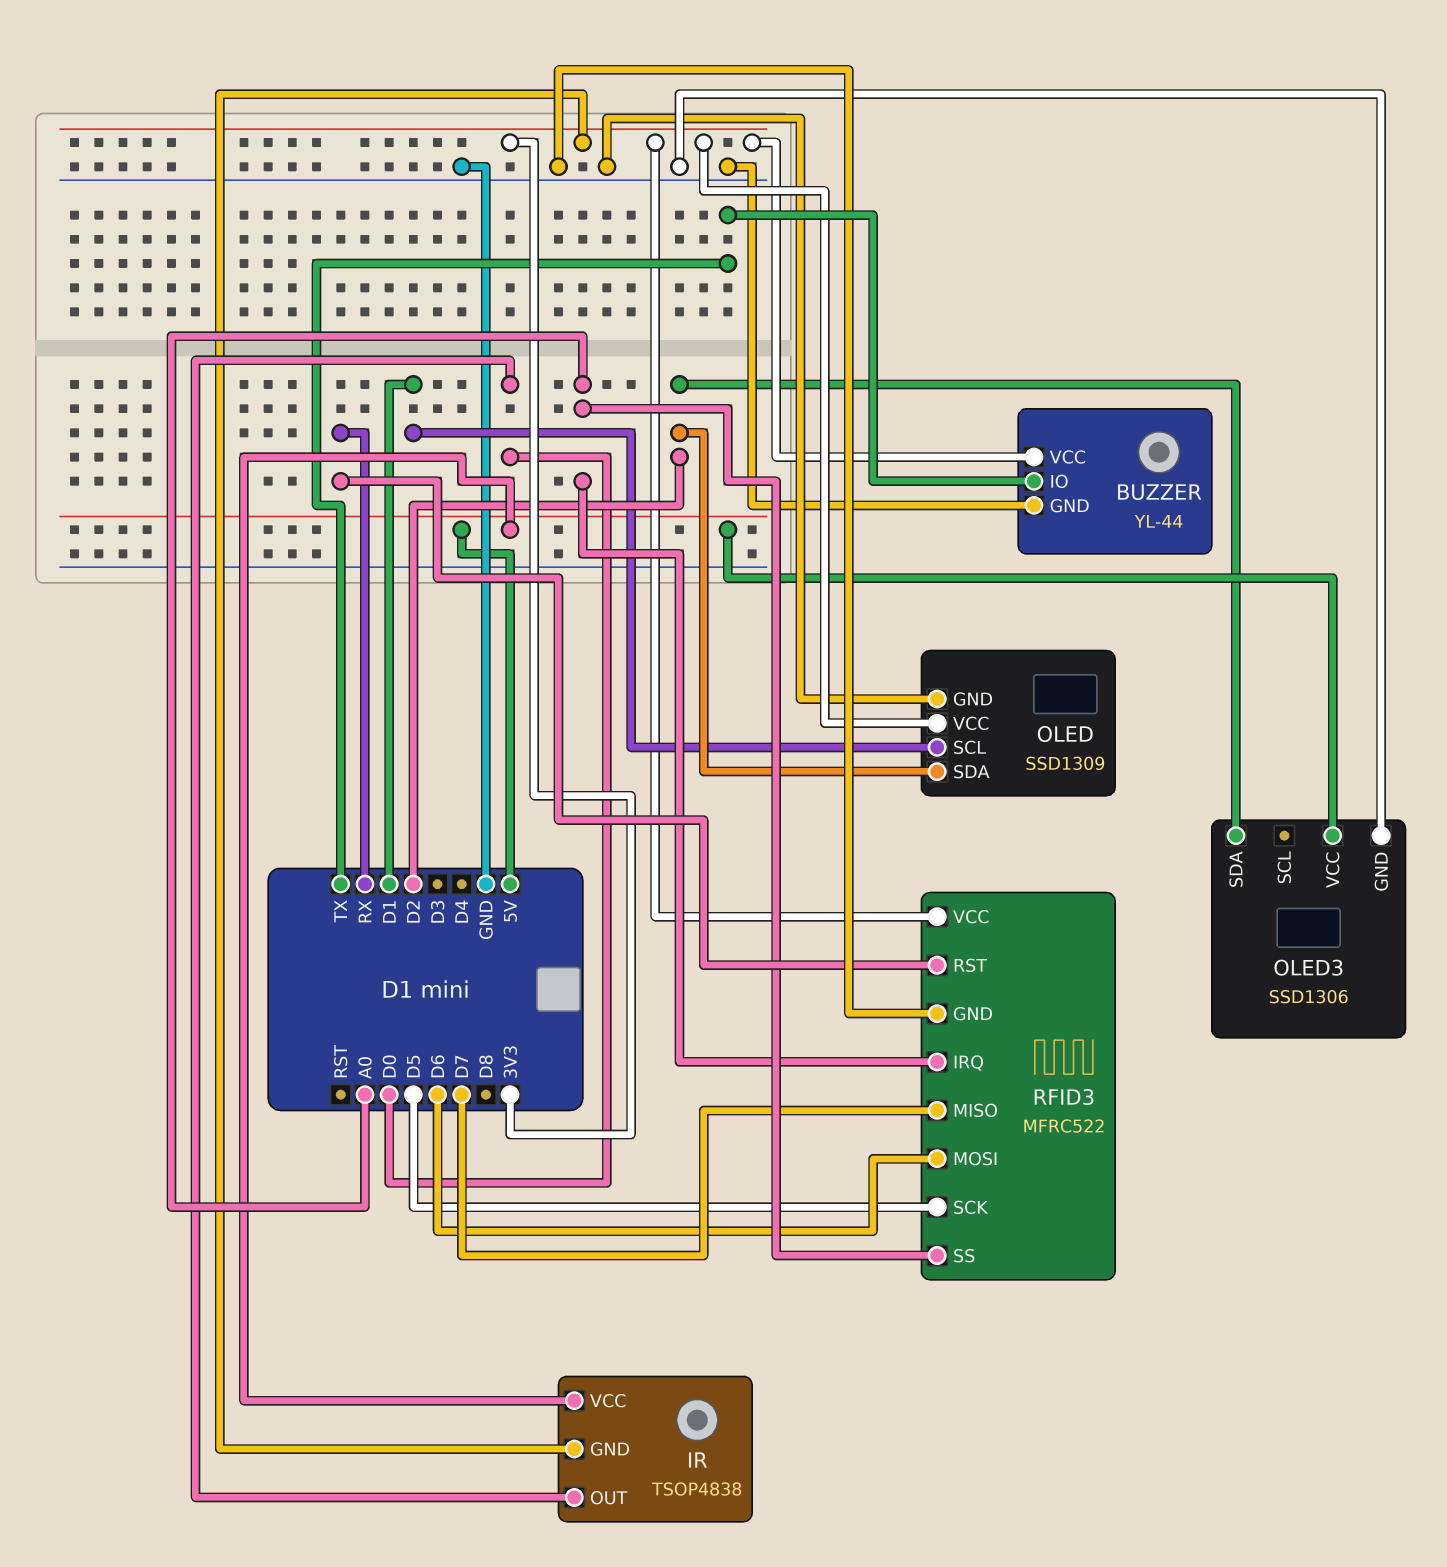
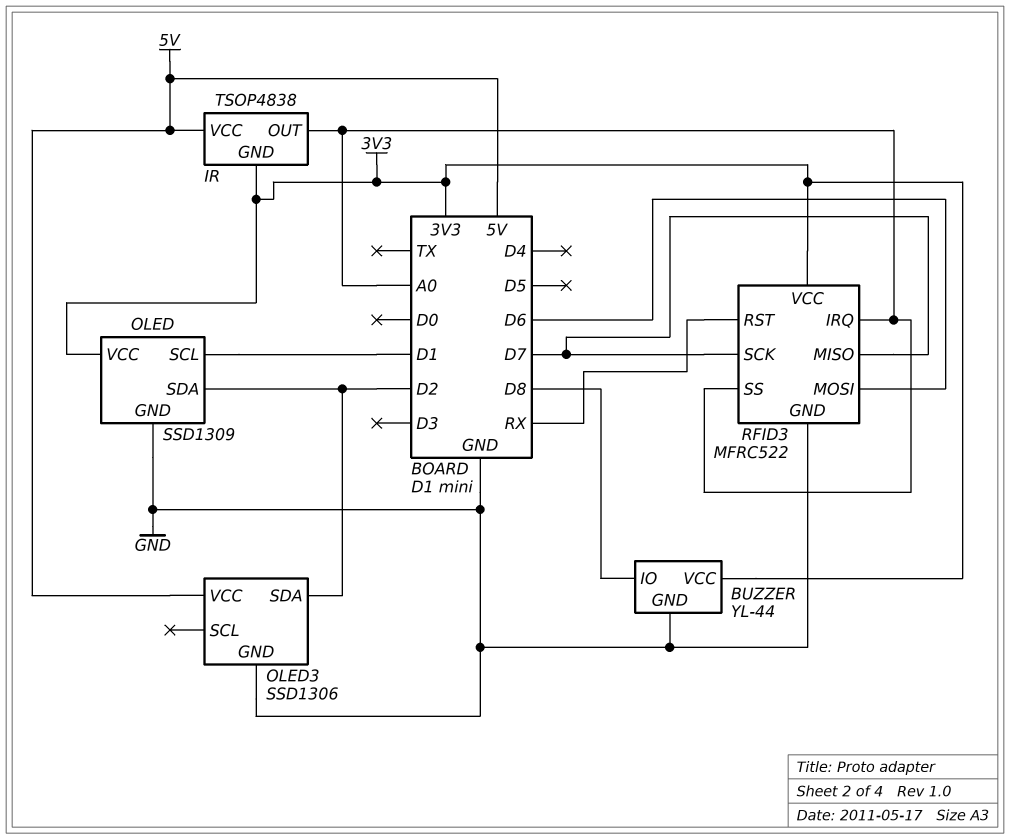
BUZZER pin IO: TX -> D8
IR pin OUT: D0 -> A0
RFID3 pin SCK: D5 -> D7

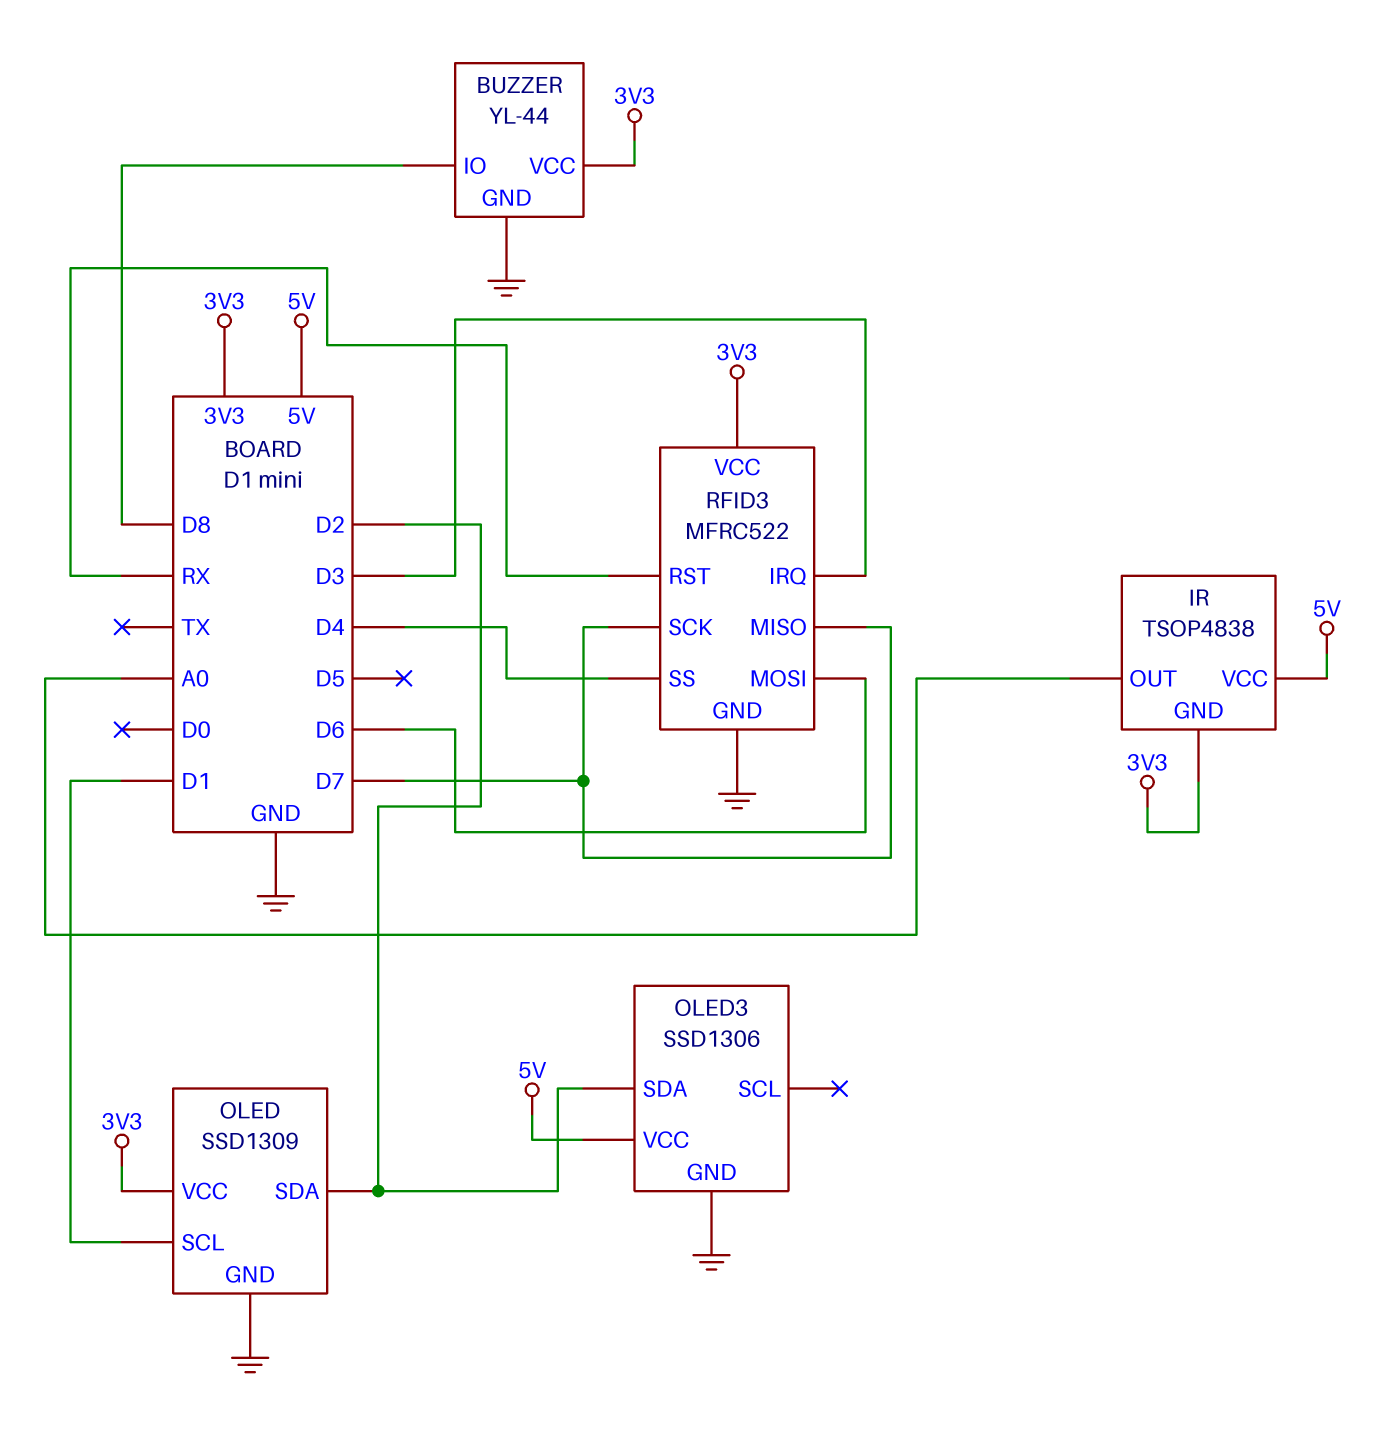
RFID3 pin IRQ: A0 -> D3
RFID3 pin SS: A0 -> D4

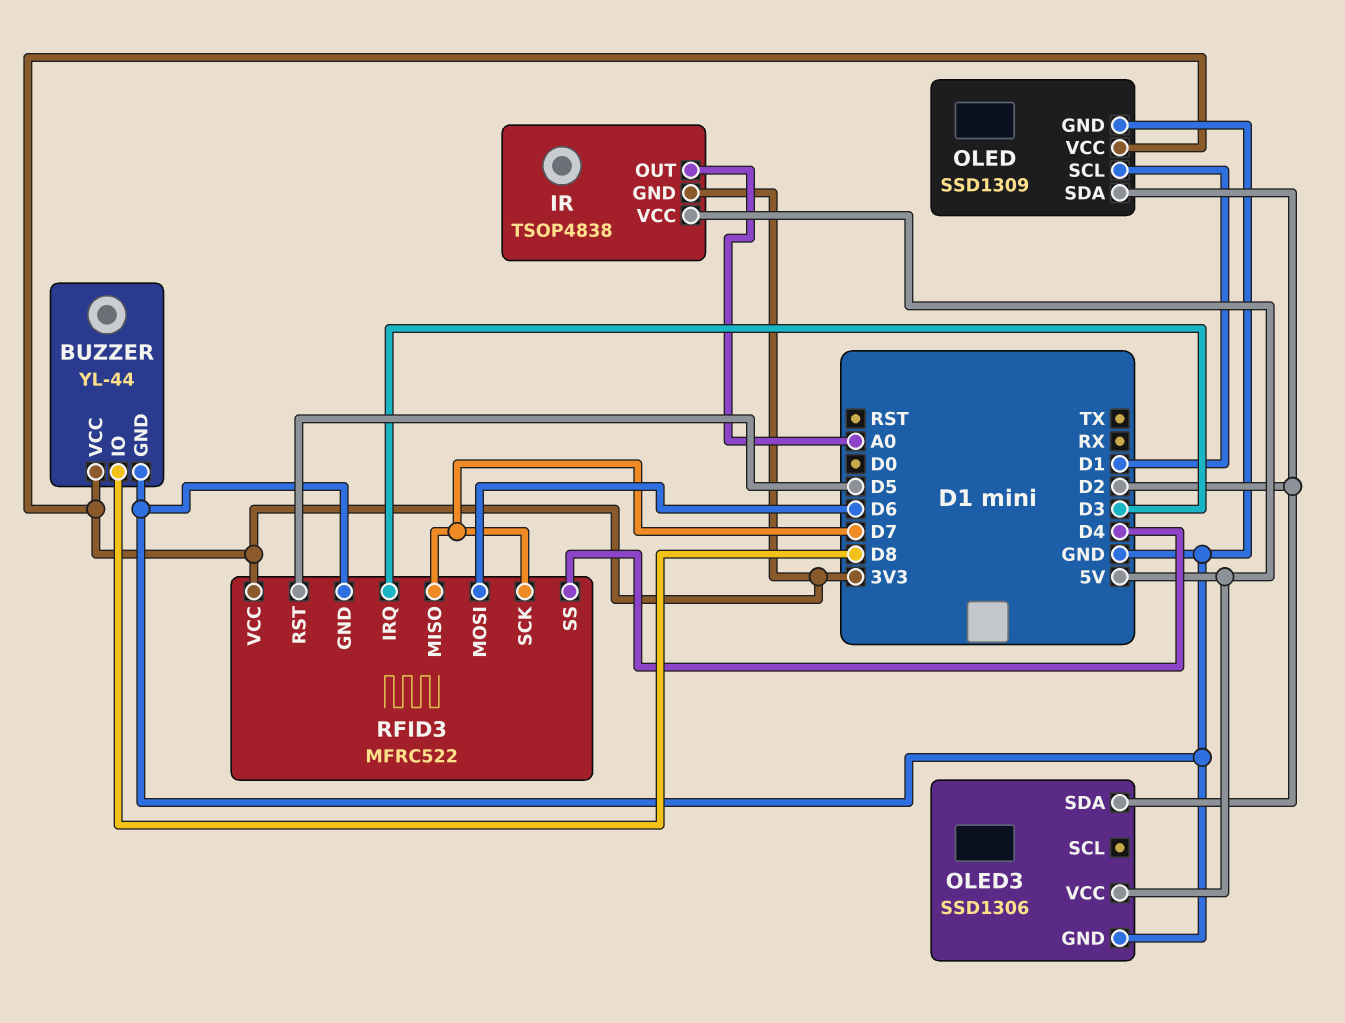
RFID3 pin RST: RX -> D5

